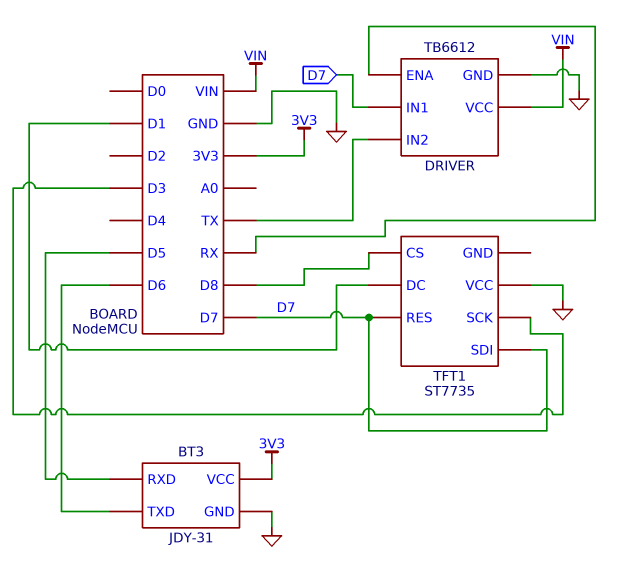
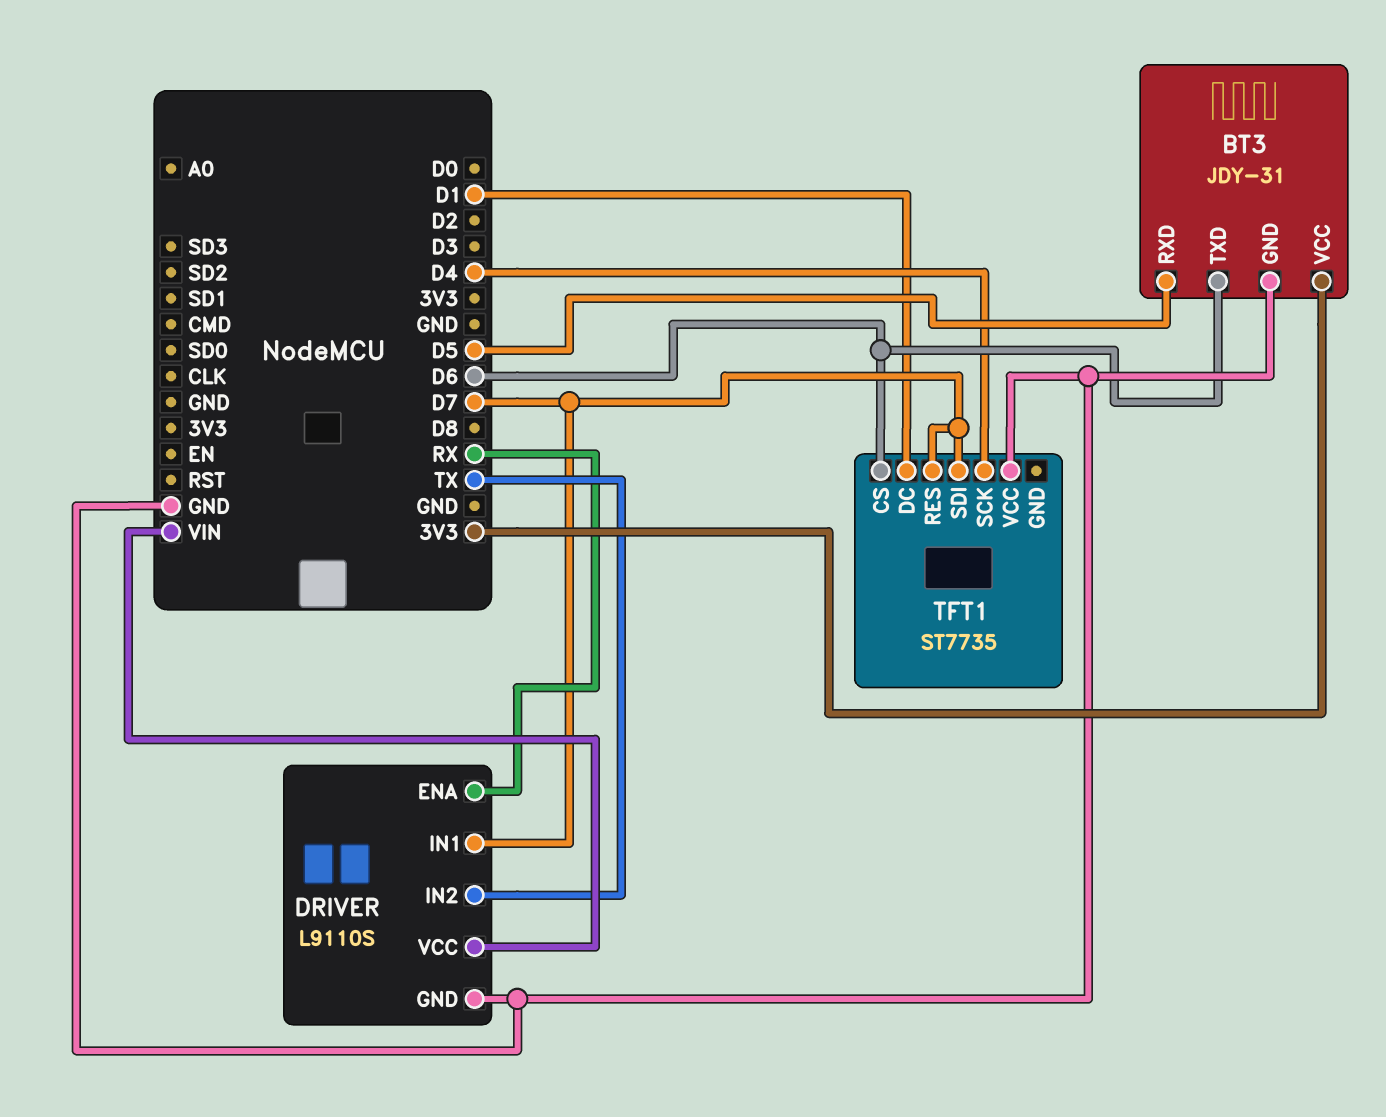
DRIVER: TB6612 -> L9110S
TFT1 pin CS: D8 -> D6
TFT1 pin SCK: D3 -> D4

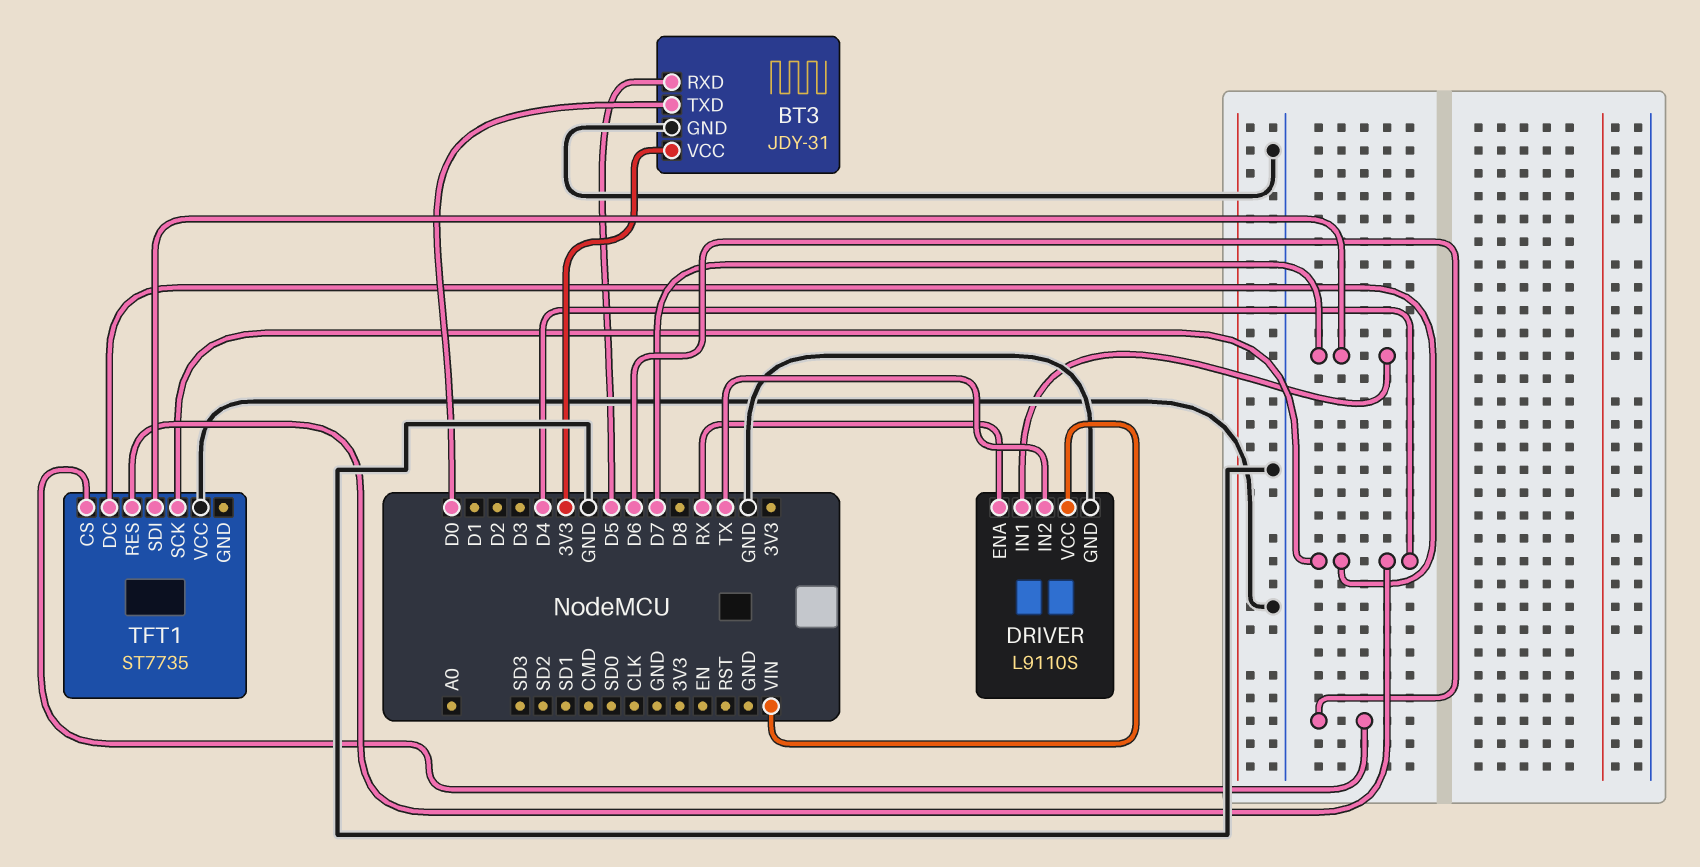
BT3 pin TXD: D6 -> D0
TFT1 pin DC: D1 -> D4
TFT1 pin RES: D7 -> D4

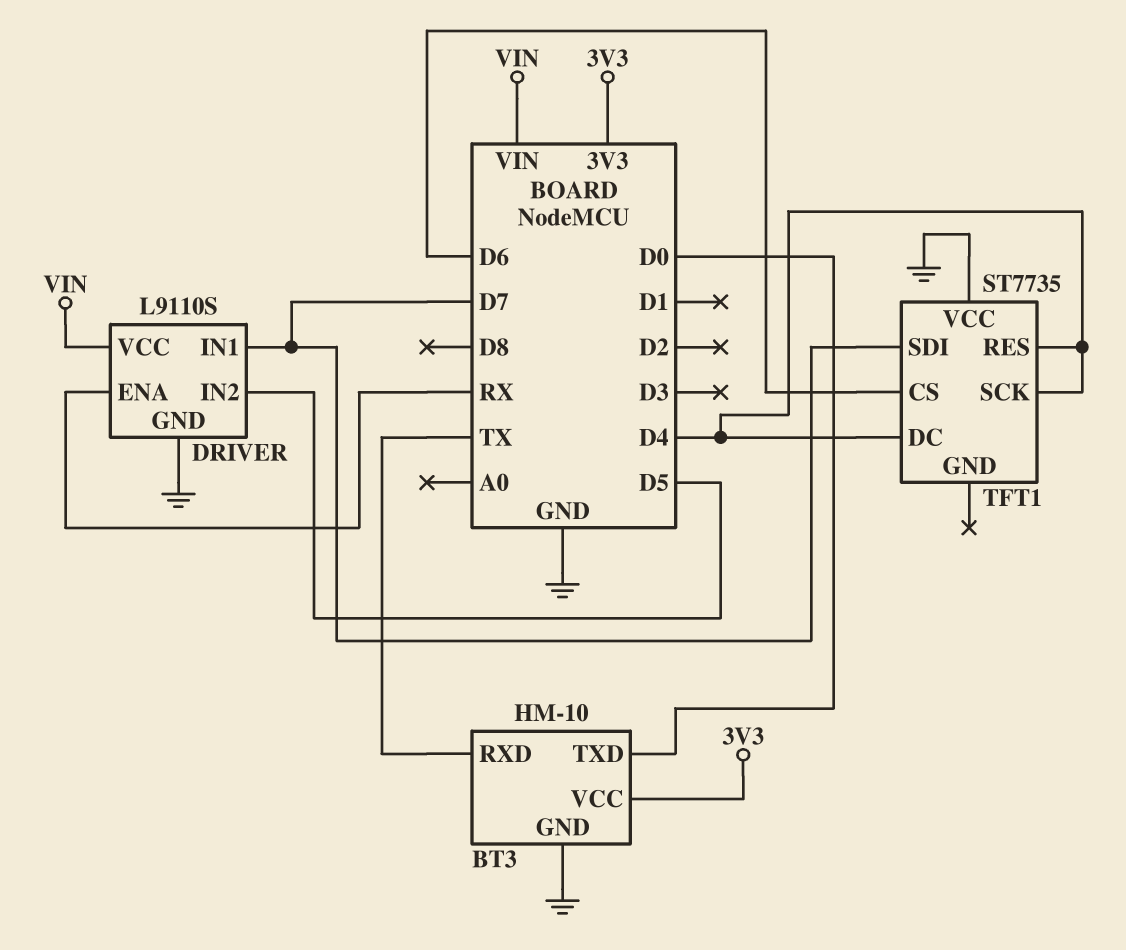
BT3: JDY-31 -> HM-10
BT3 pin RXD: D5 -> TX
DRIVER pin IN2: TX -> D5

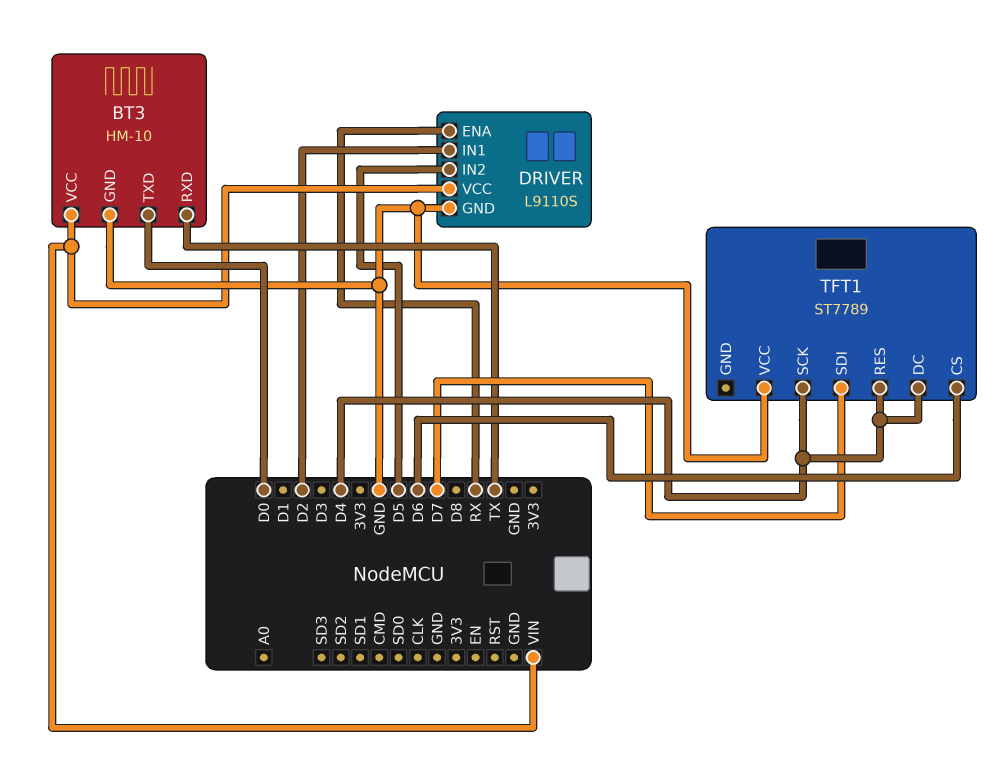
BT3 pin VCC: 3V3 -> VIN
DRIVER pin IN1: D7 -> D2
TFT1: ST7735 -> ST7789

